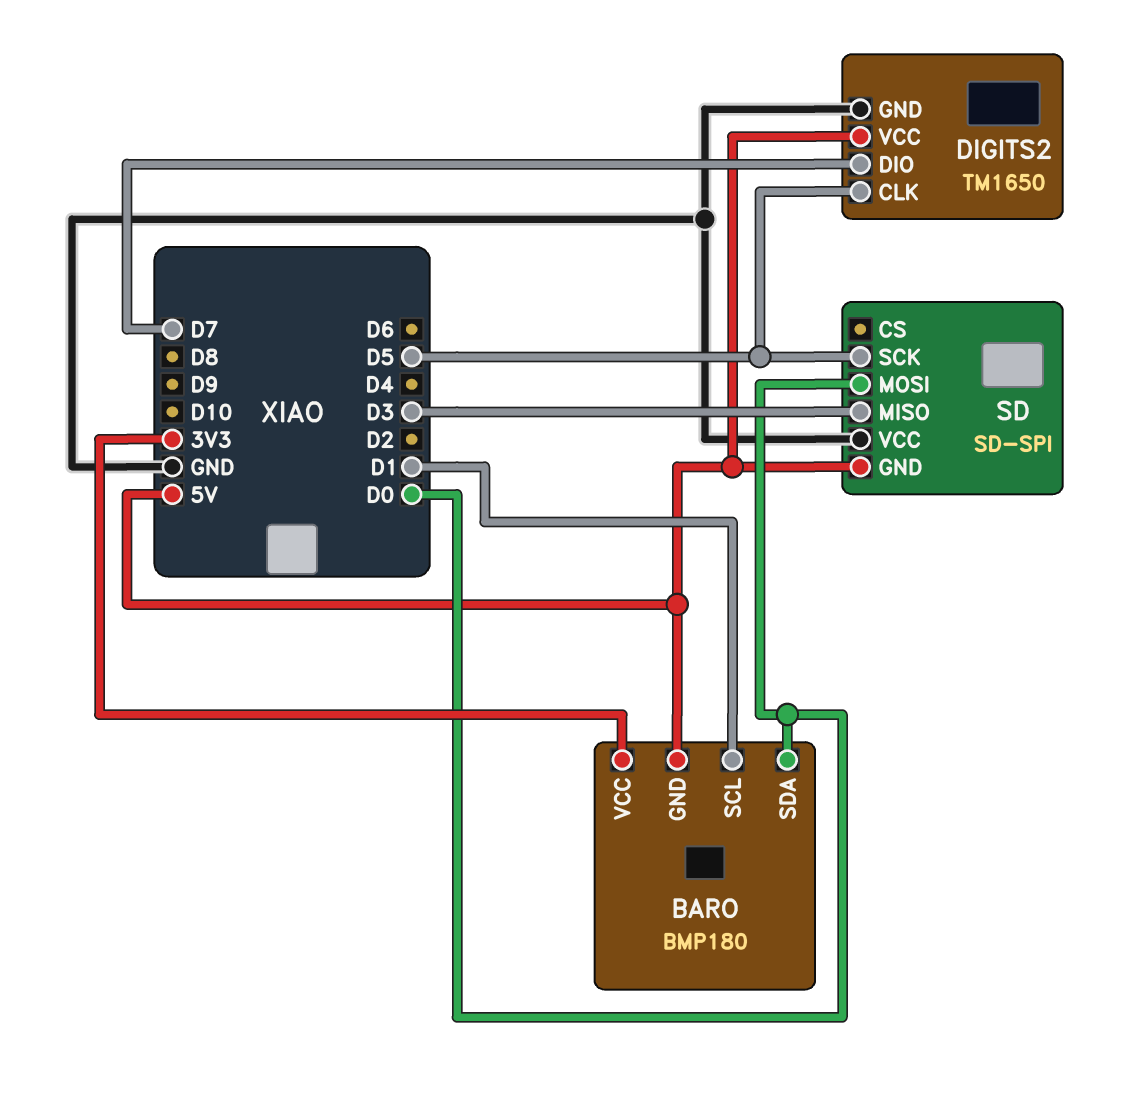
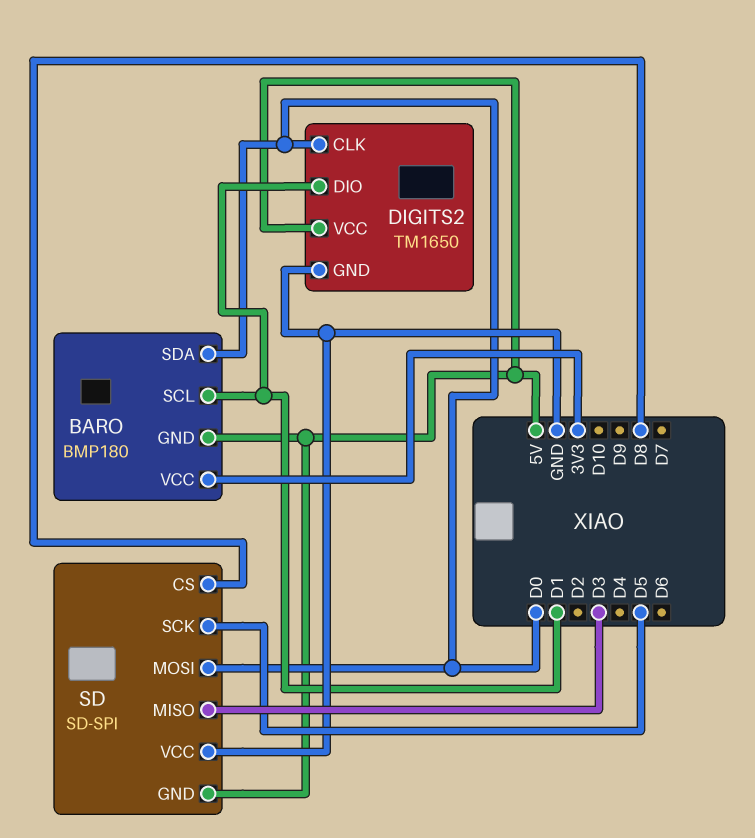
DIGITS2 pin CLK: D5 -> D0
DIGITS2 pin DIO: D7 -> D1
SD pin CS: none -> D8

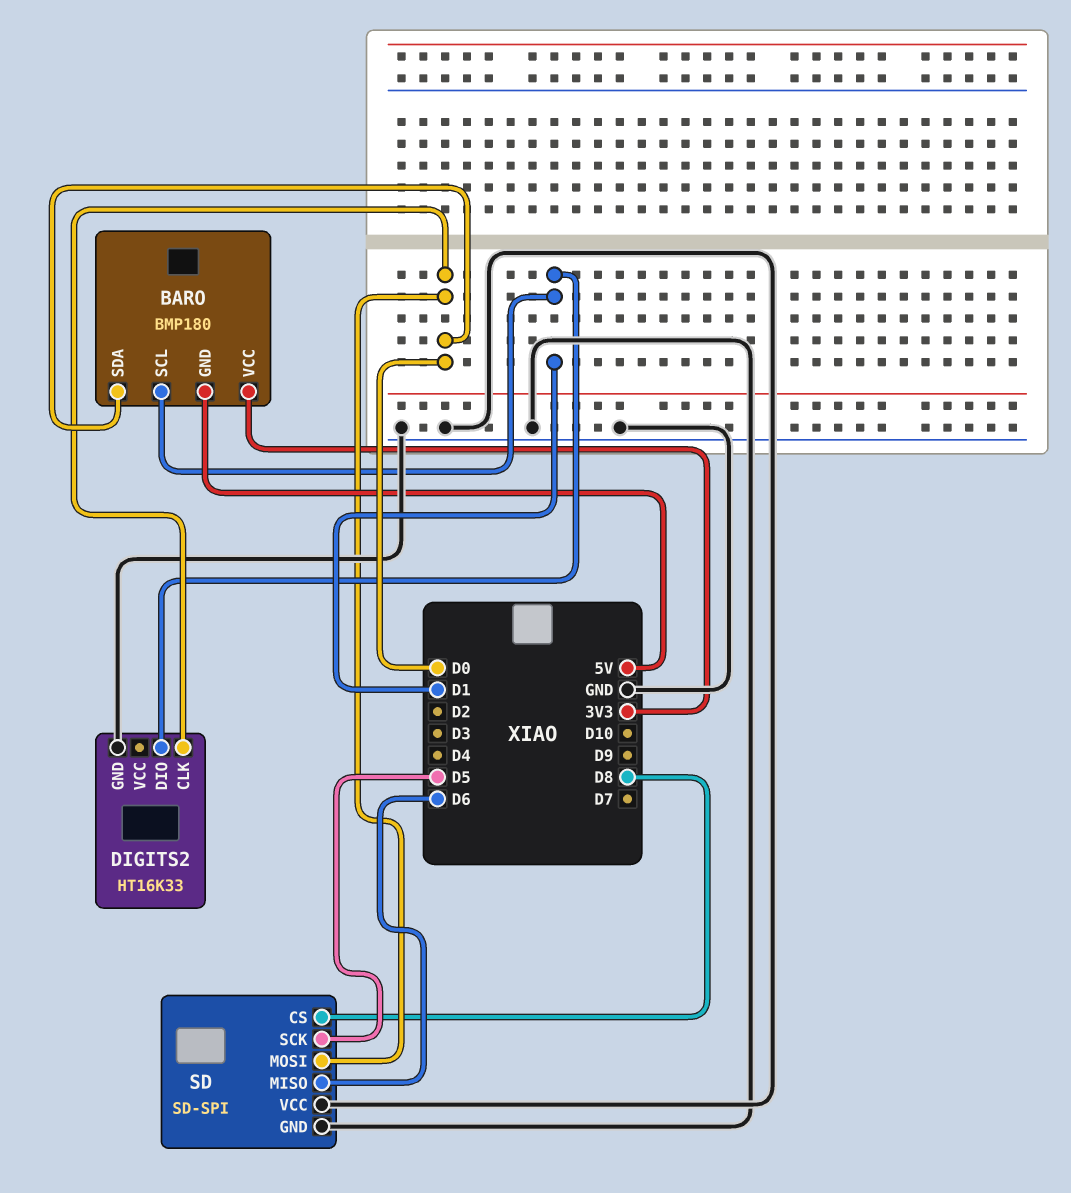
DIGITS2: TM1650 -> HT16K33
DIGITS2 pin VCC: 5V -> none
SD pin GND: 5V -> GND
SD pin MISO: D3 -> D6

